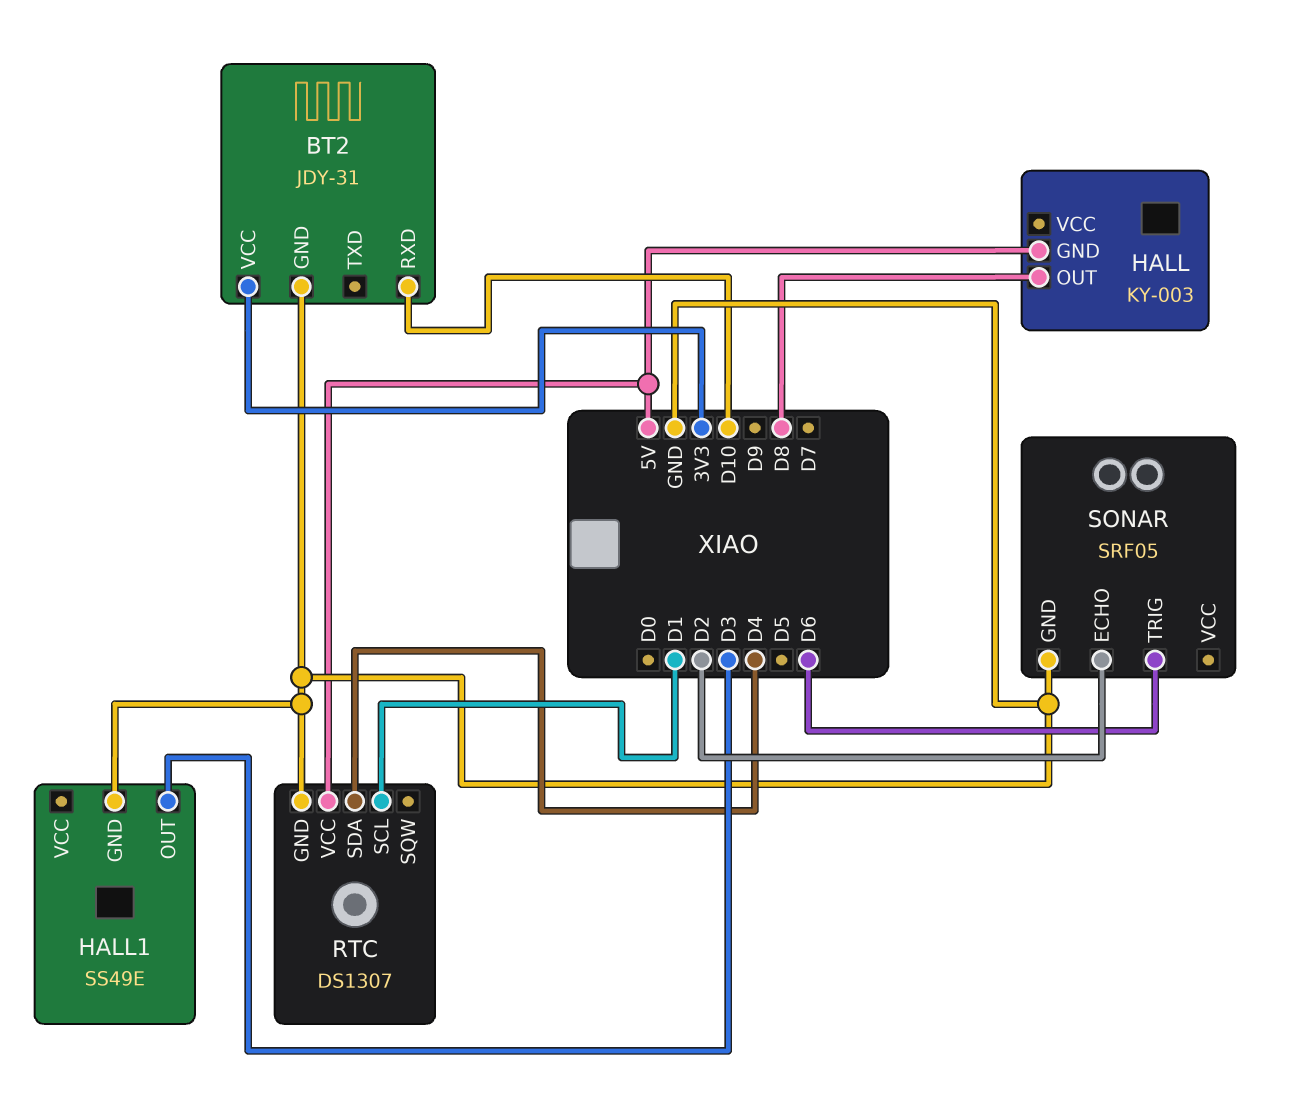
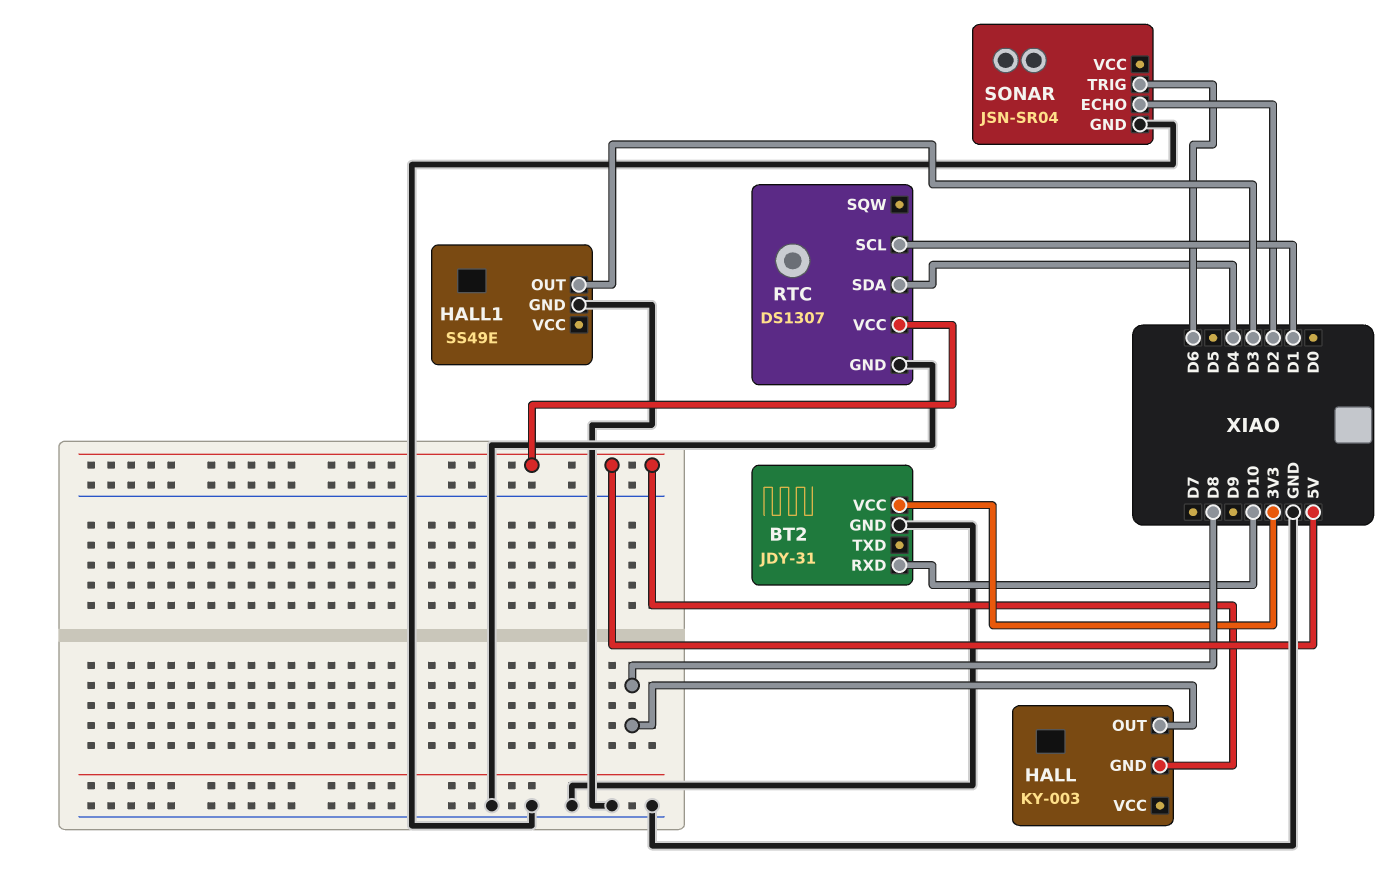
SONAR: SRF05 -> JSN-SR04

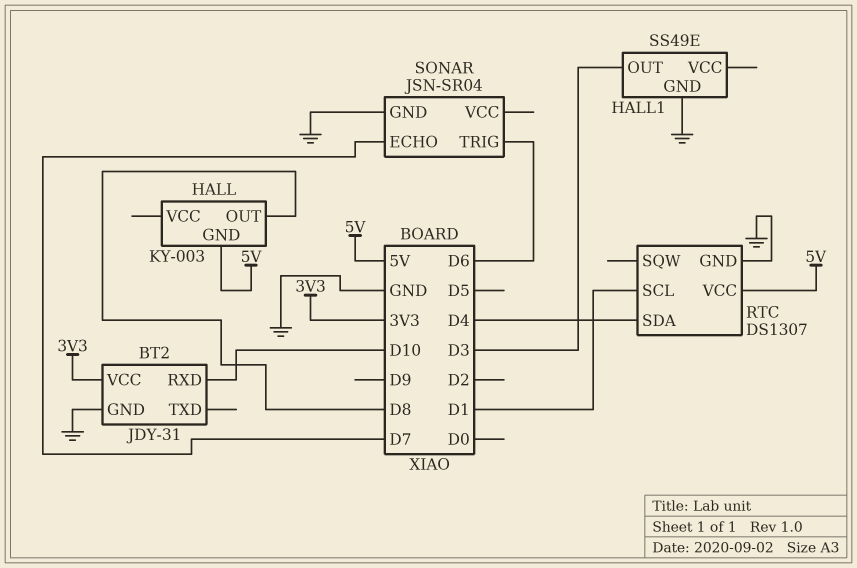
SONAR pin ECHO: D2 -> D7

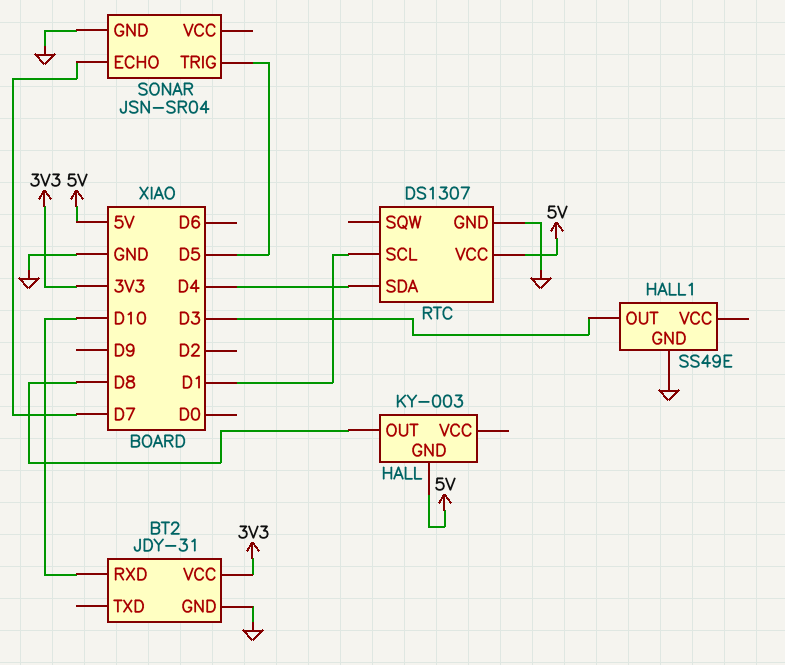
SONAR pin TRIG: D6 -> D5

